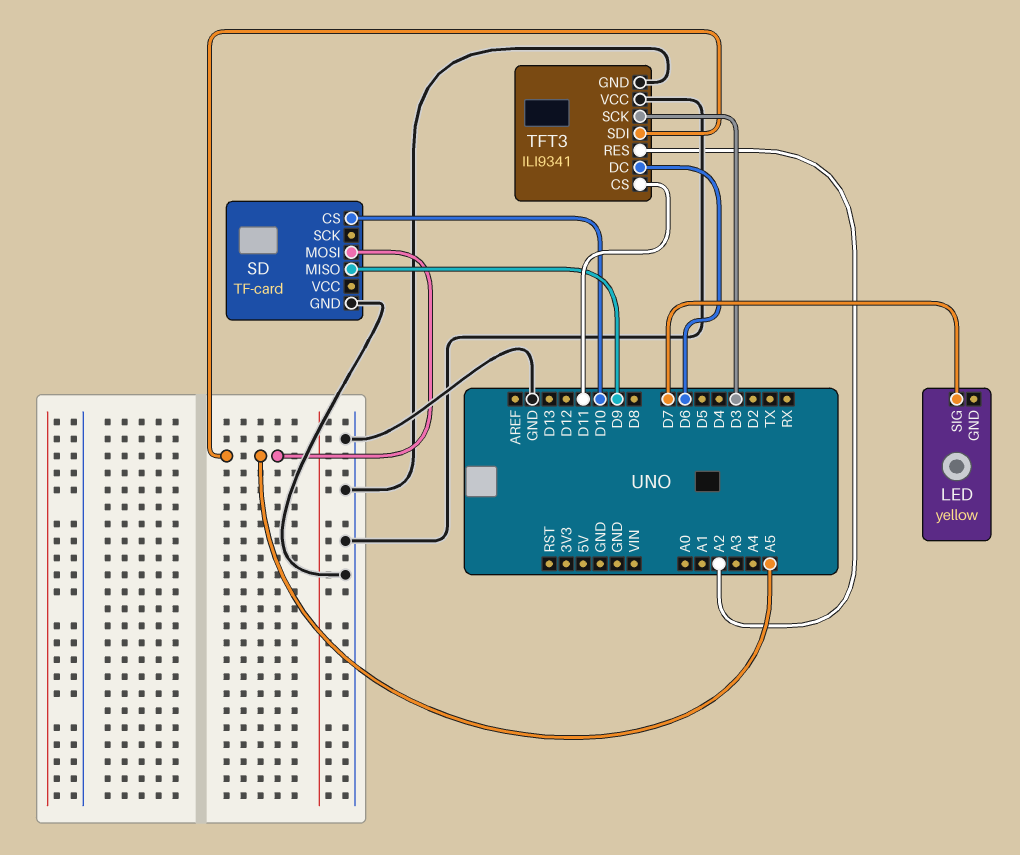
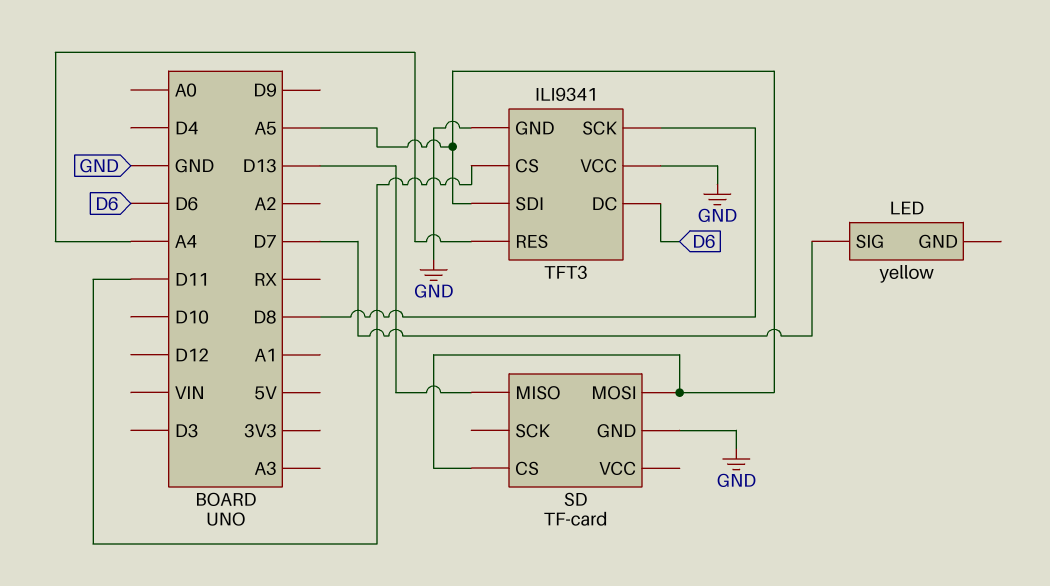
SD pin CS: D10 -> A5
SD pin MISO: D9 -> D13
TFT3 pin RES: A2 -> A4
TFT3 pin SCK: D3 -> D8

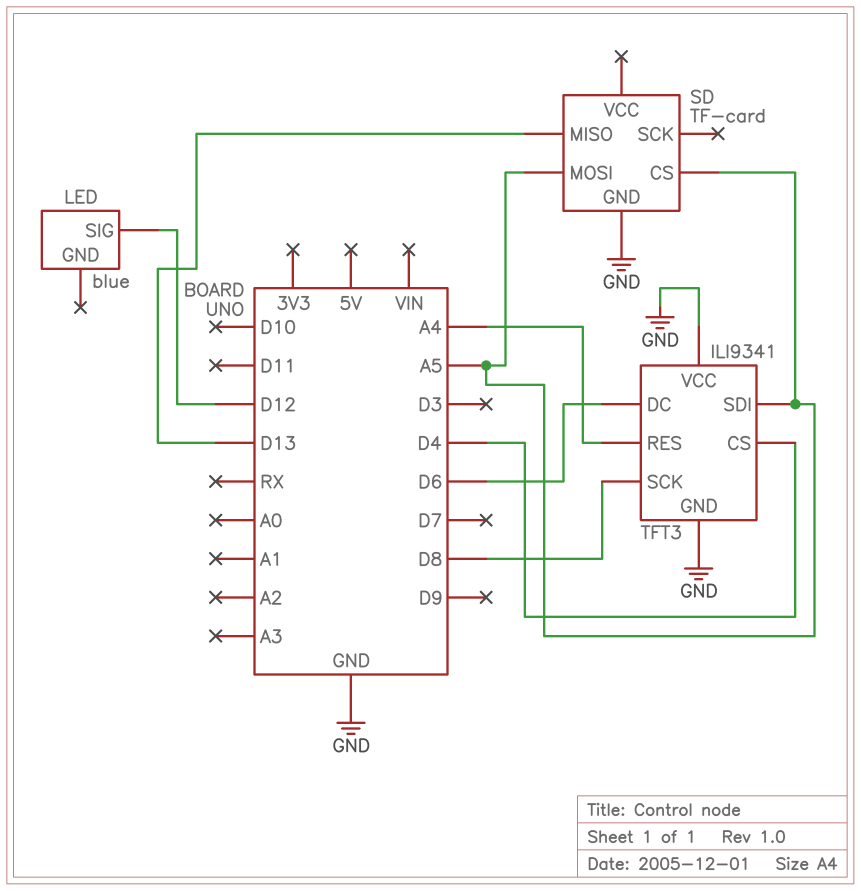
LED: yellow -> blue
LED pin SIG: D7 -> D12
TFT3 pin CS: D11 -> D4

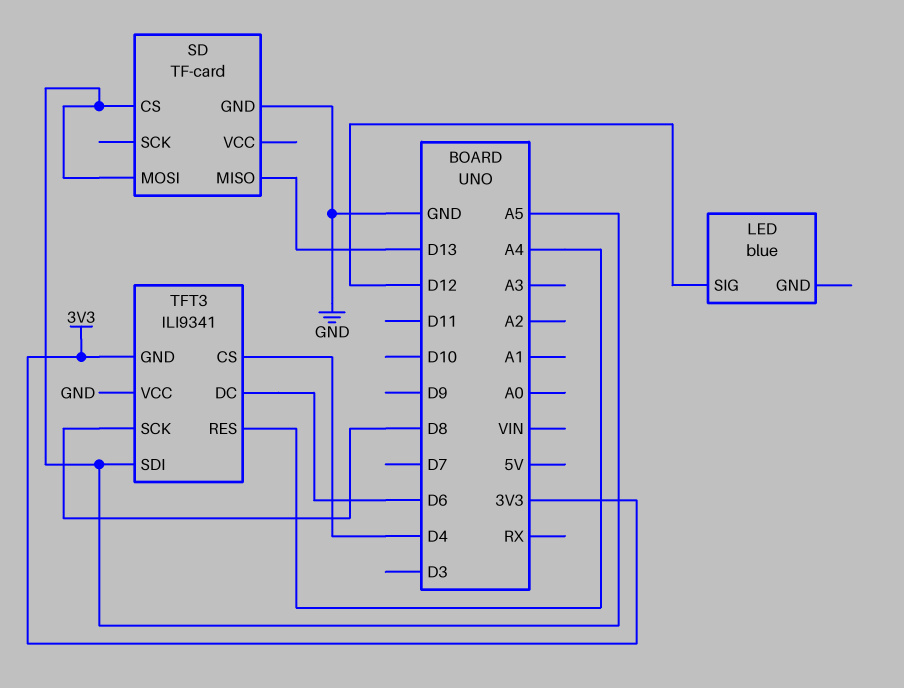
TFT3 pin GND: GND -> 3V3

